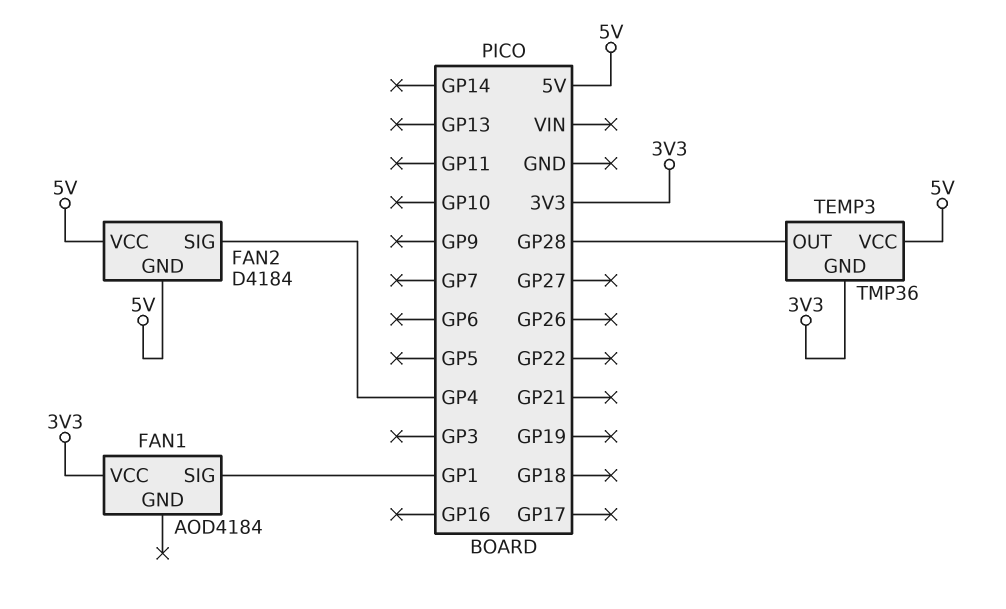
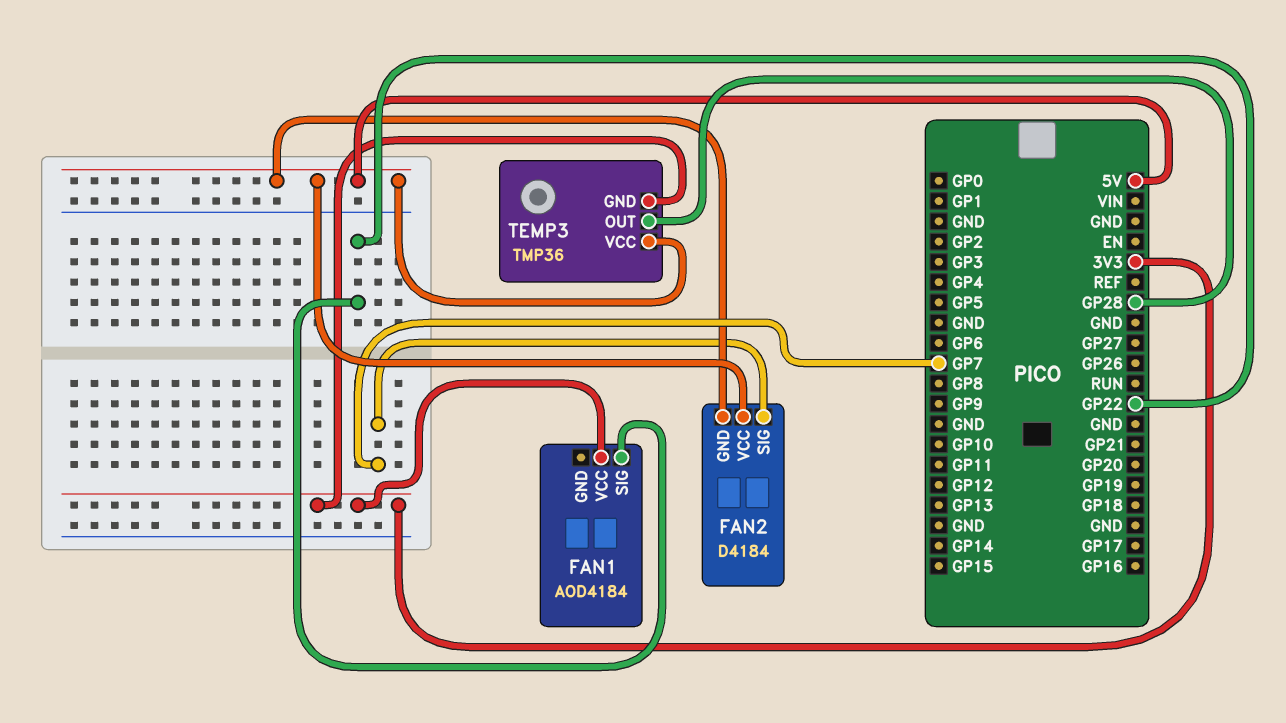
FAN1 pin SIG: GP1 -> GP22
FAN2 pin SIG: GP4 -> GP7

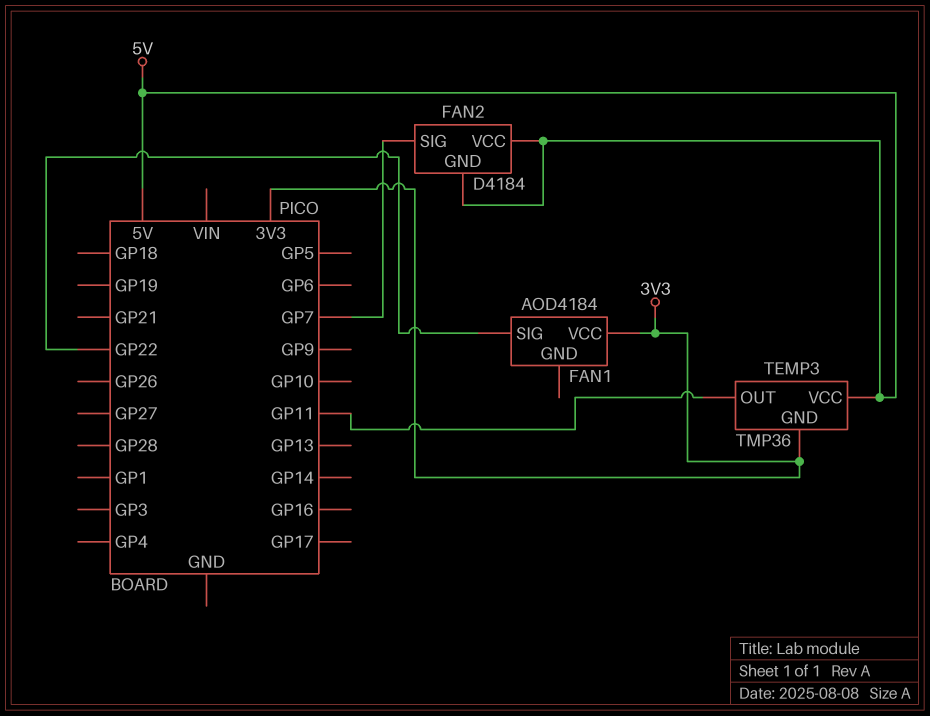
TEMP3 pin OUT: GP28 -> GP11

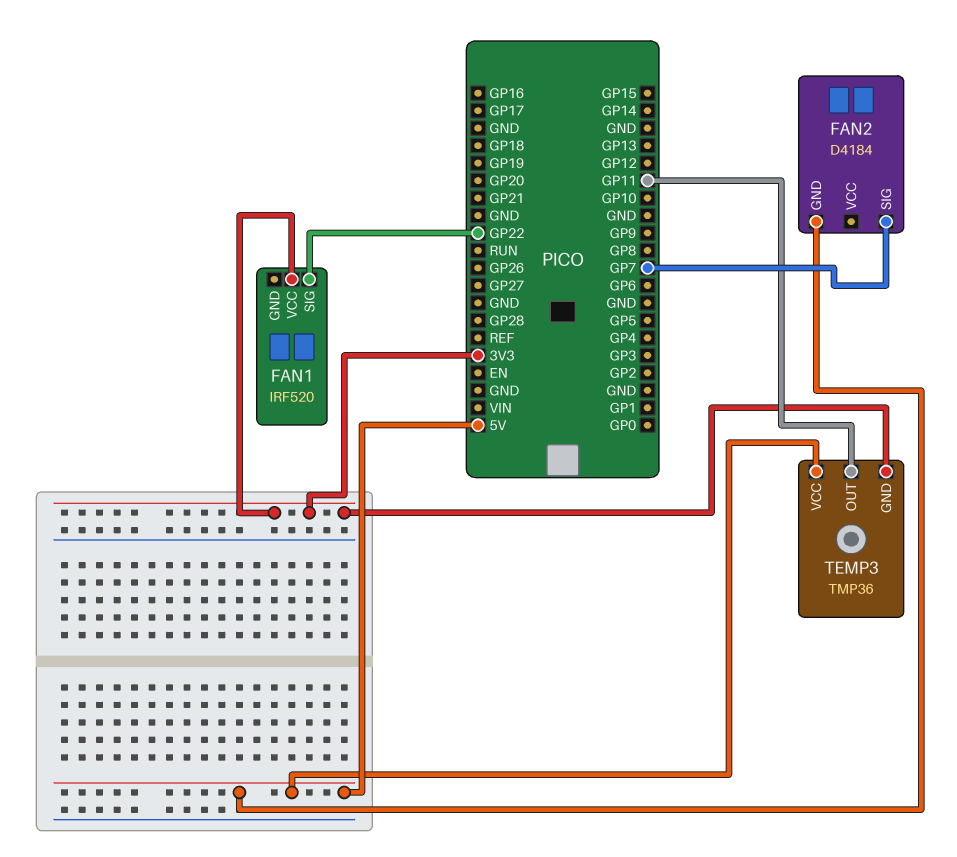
FAN1: AOD4184 -> IRF520
FAN2 pin VCC: 5V -> none

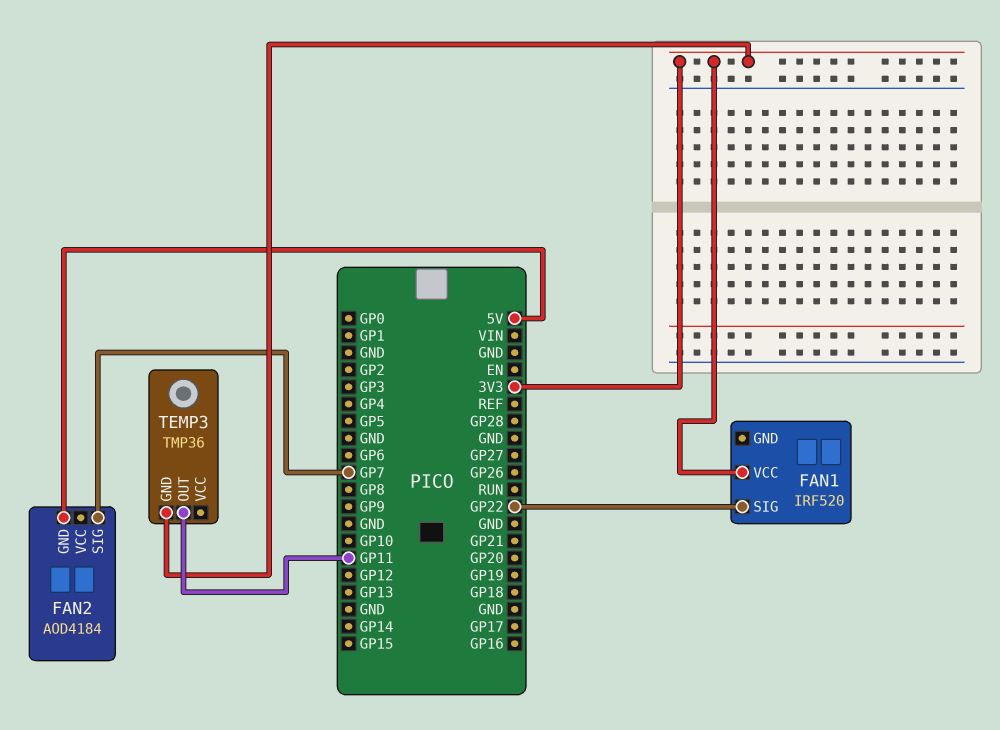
FAN2: D4184 -> AOD4184
TEMP3 pin VCC: 5V -> none

